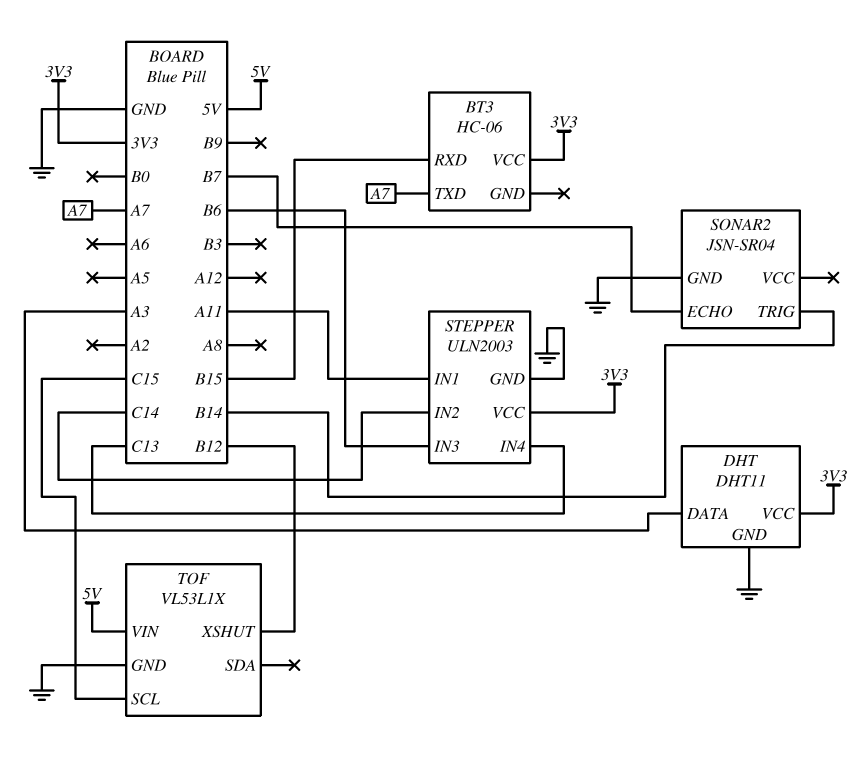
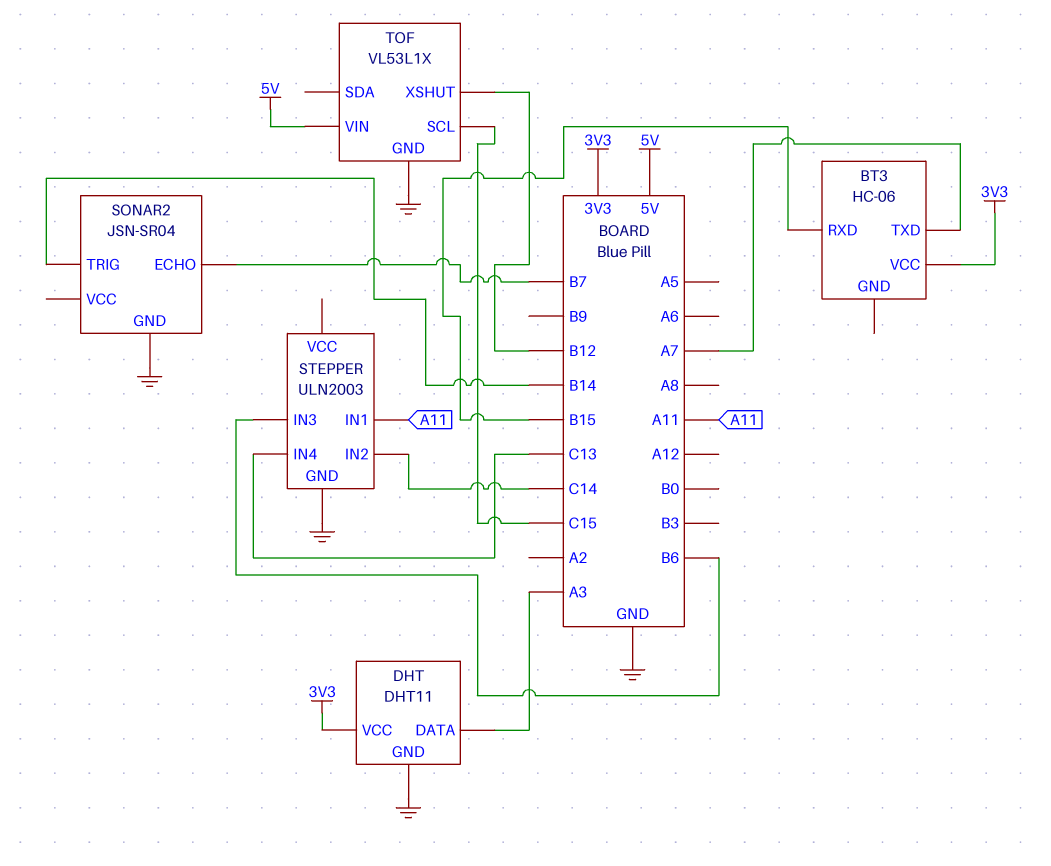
STEPPER pin VCC: 3V3 -> none

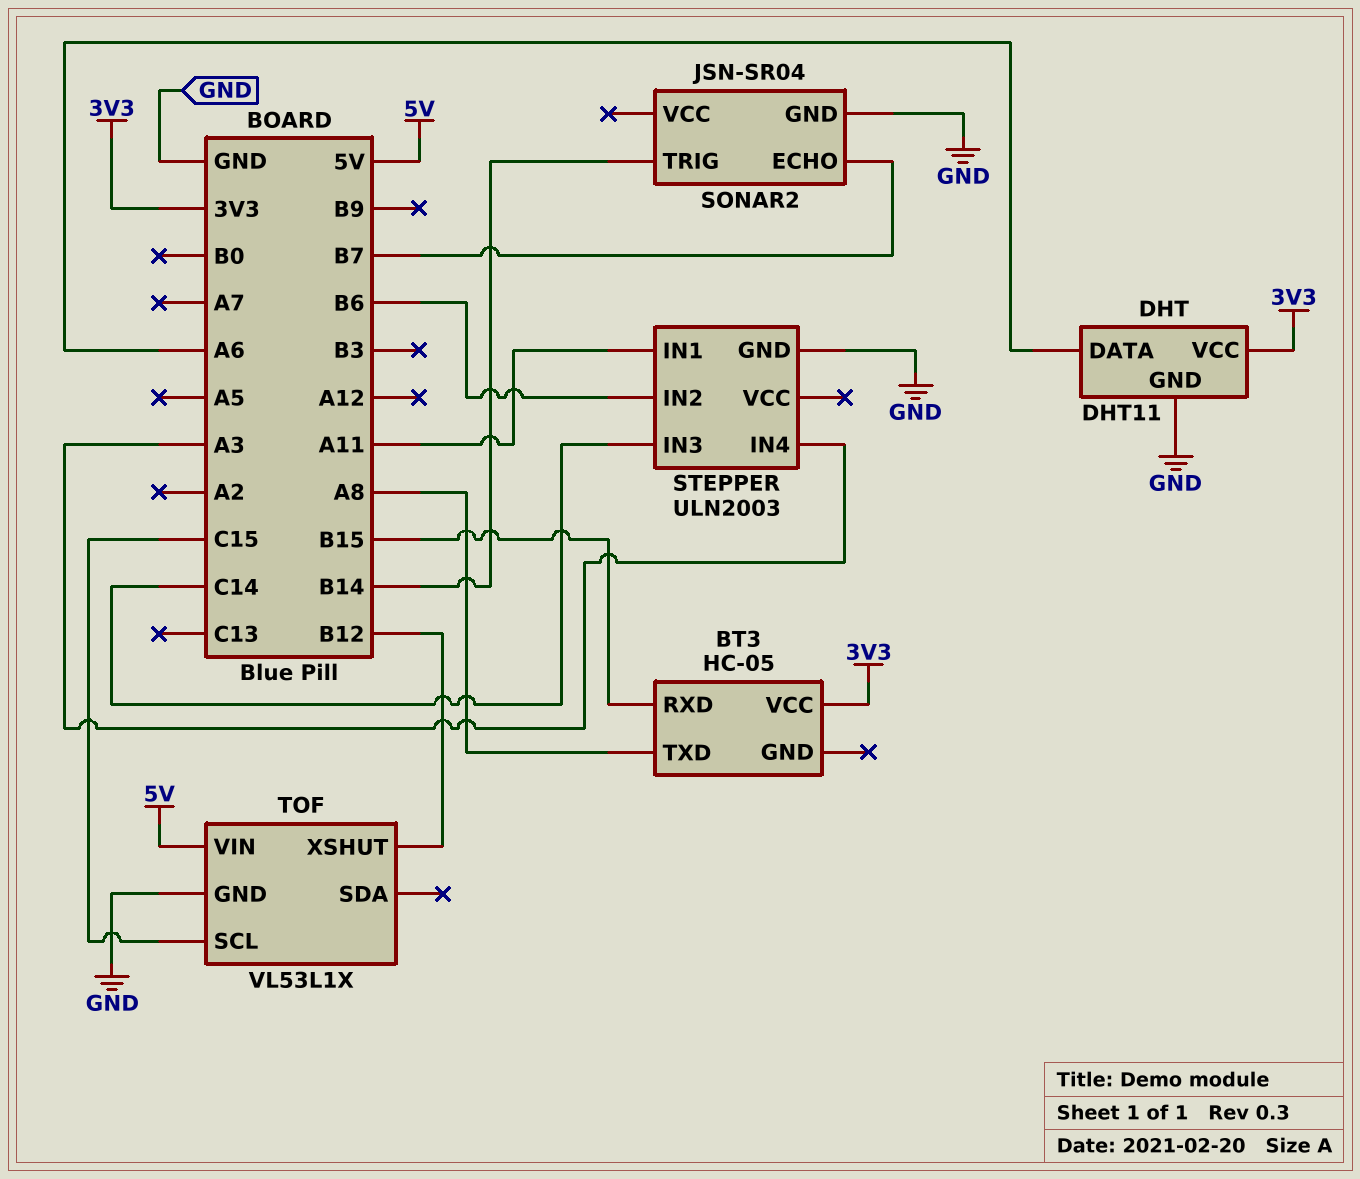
BT3: HC-06 -> HC-05
BT3 pin TXD: A7 -> A8
DHT pin DATA: A3 -> A6
STEPPER pin IN2: C14 -> B6
STEPPER pin IN3: B6 -> C14
STEPPER pin IN4: C13 -> A3

